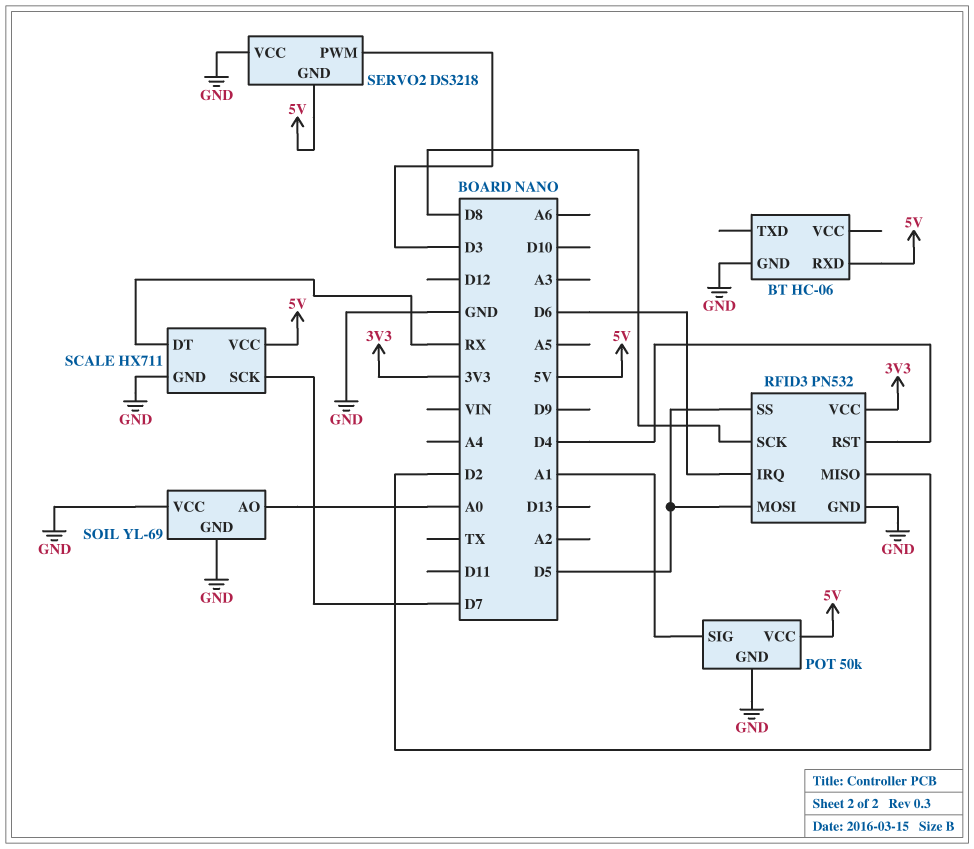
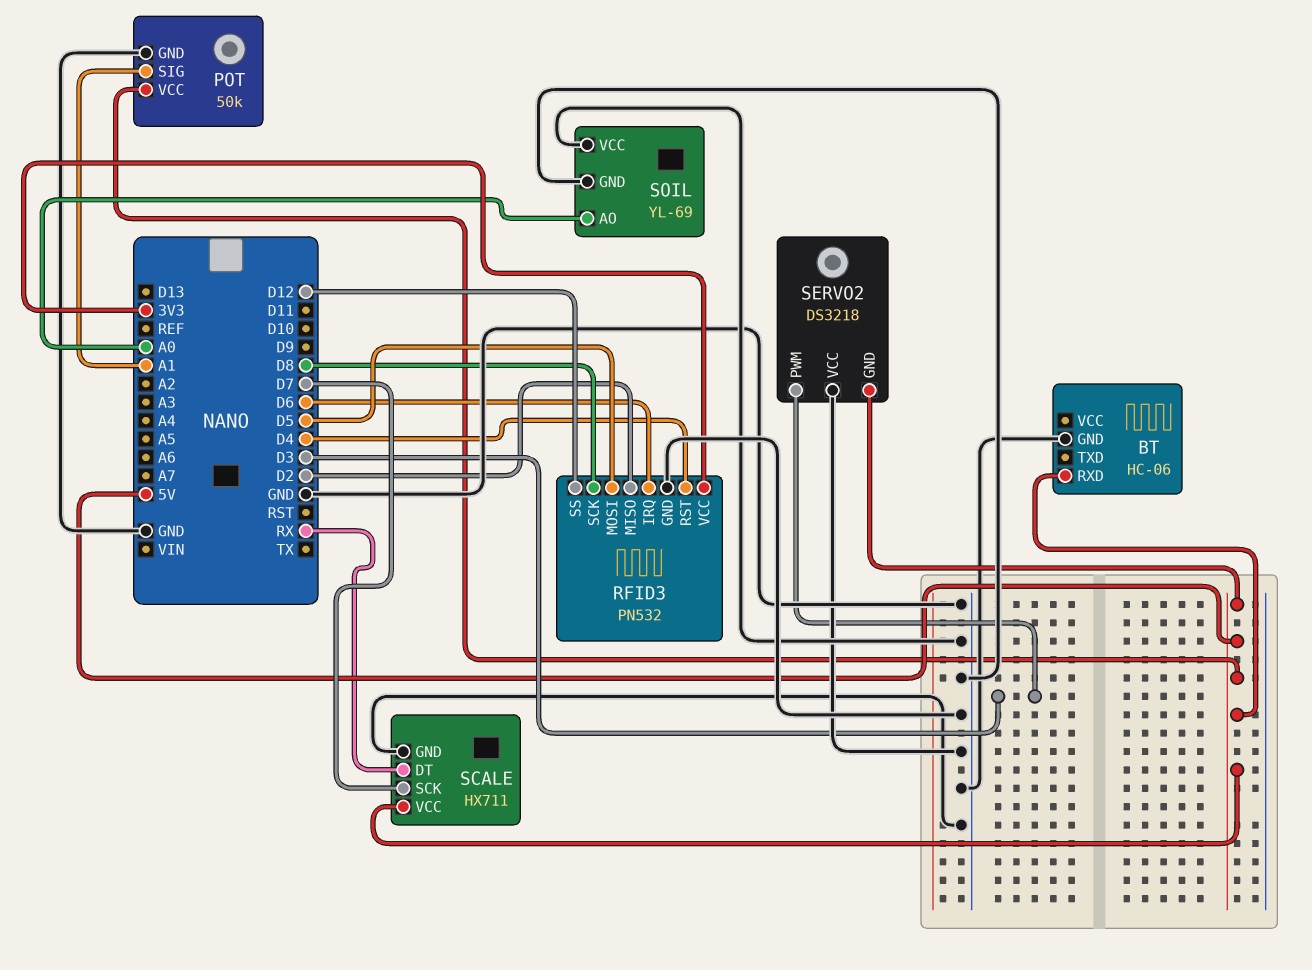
RFID3 pin SS: D5 -> D12

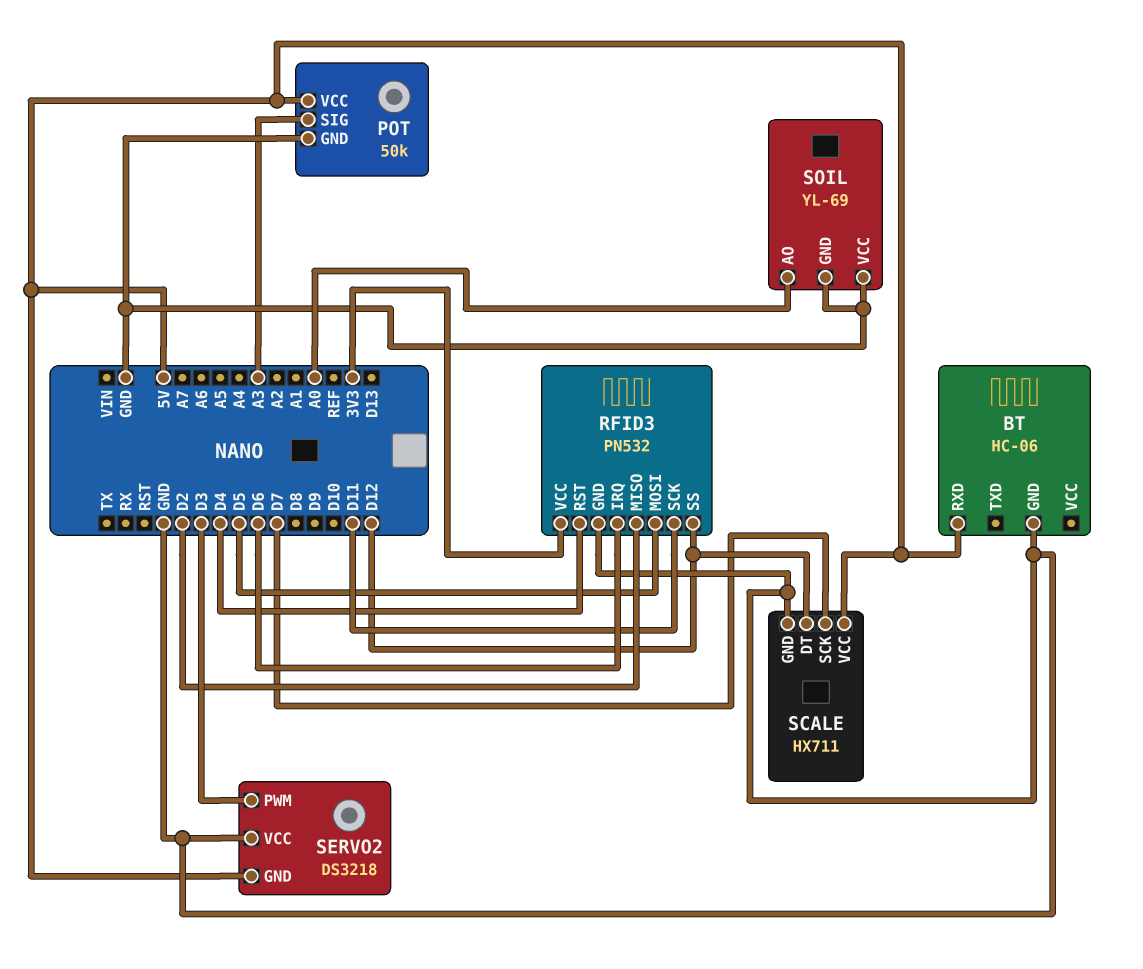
POT pin SIG: A1 -> A3
RFID3 pin SCK: D8 -> D11
SCALE pin DT: RX -> D12

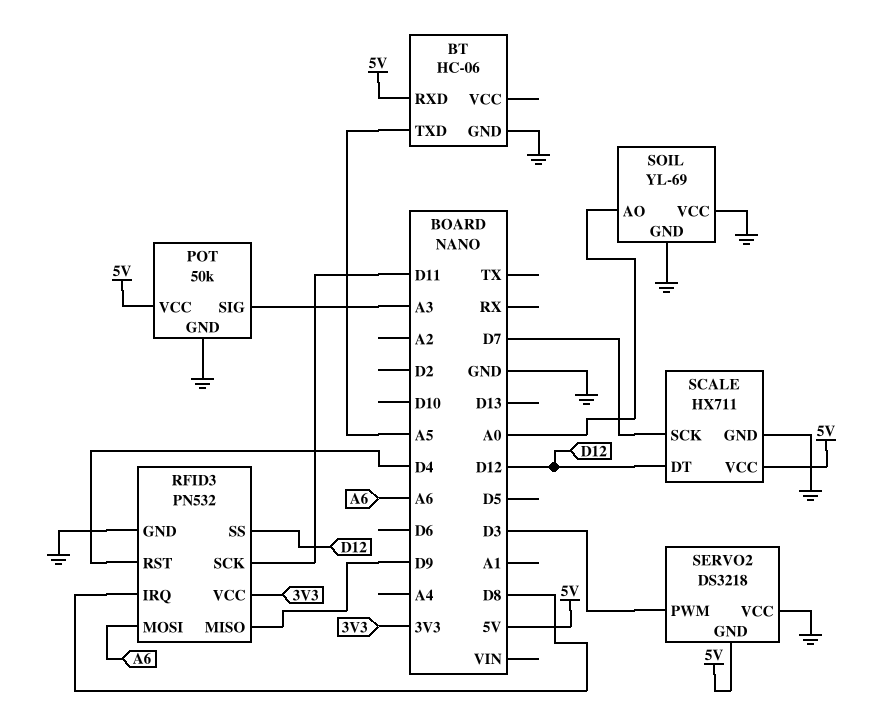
BT pin TXD: none -> A5
RFID3 pin IRQ: D6 -> D8
RFID3 pin MISO: D2 -> D9
RFID3 pin MOSI: D5 -> A6

